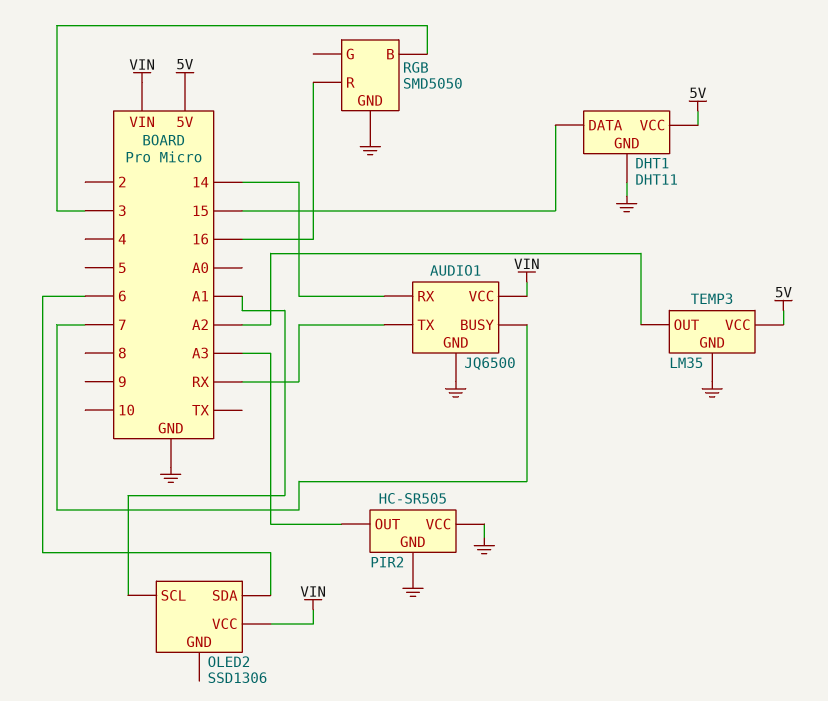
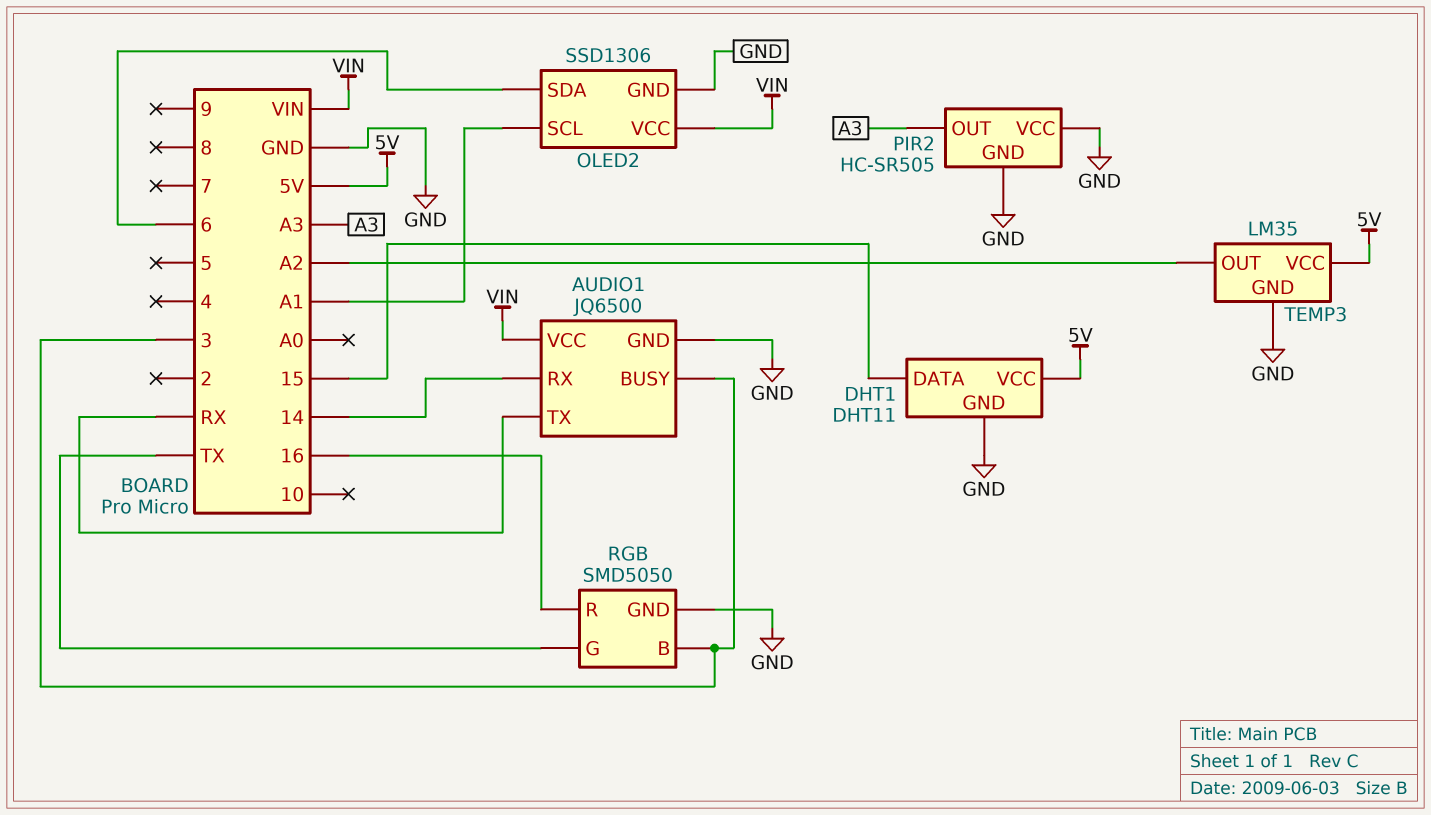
AUDIO1 pin BUSY: 7 -> 3
OLED2 pin GND: none -> GND
RGB pin G: none -> TX

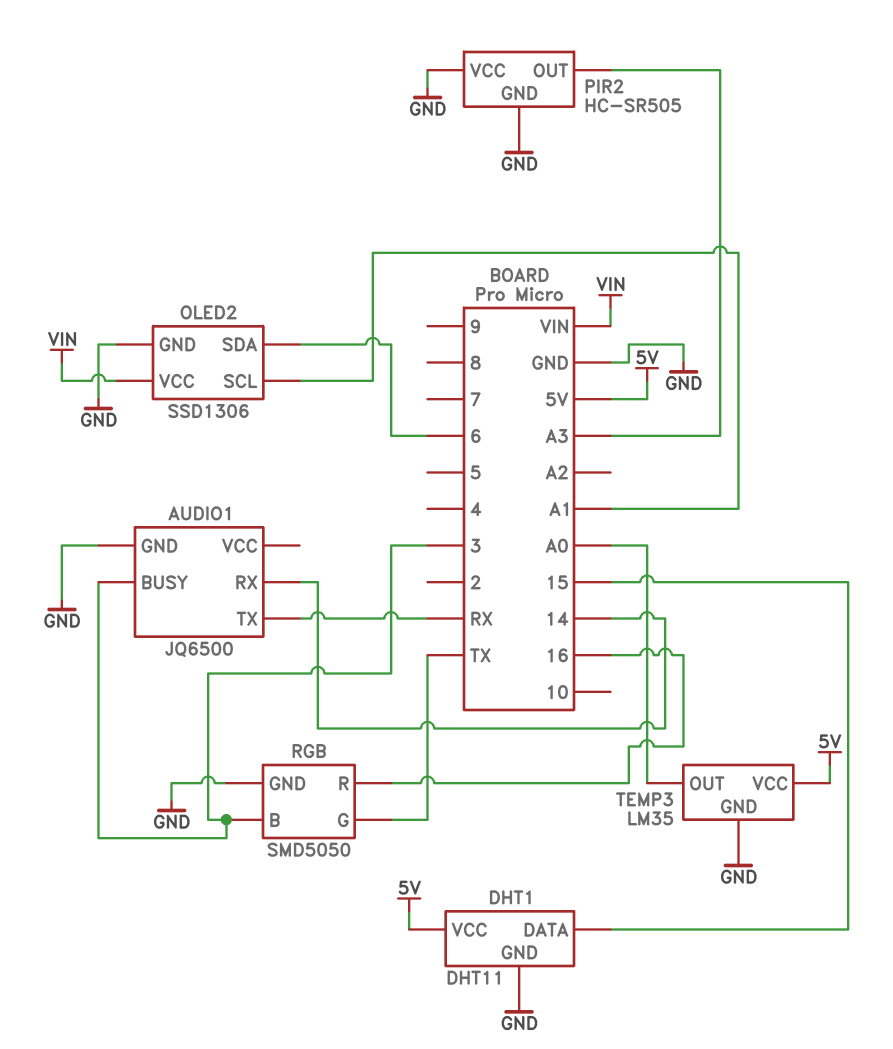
AUDIO1 pin VCC: VIN -> none
TEMP3 pin OUT: A2 -> A0

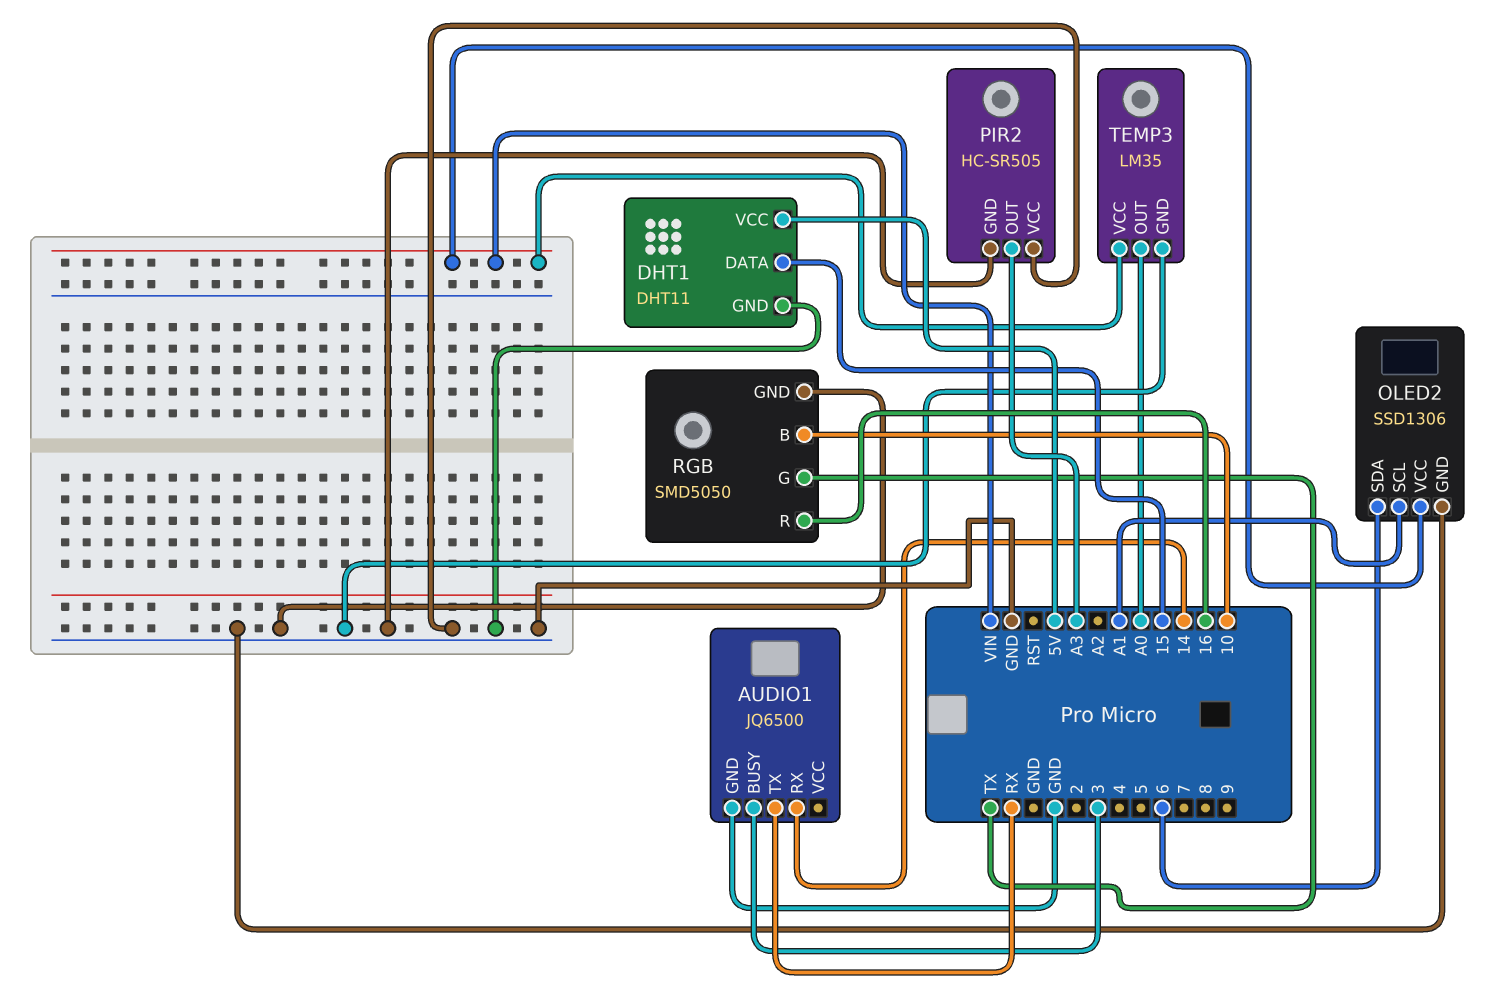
RGB pin B: 3 -> 10
TEMP3 pin VCC: 5V -> VIN

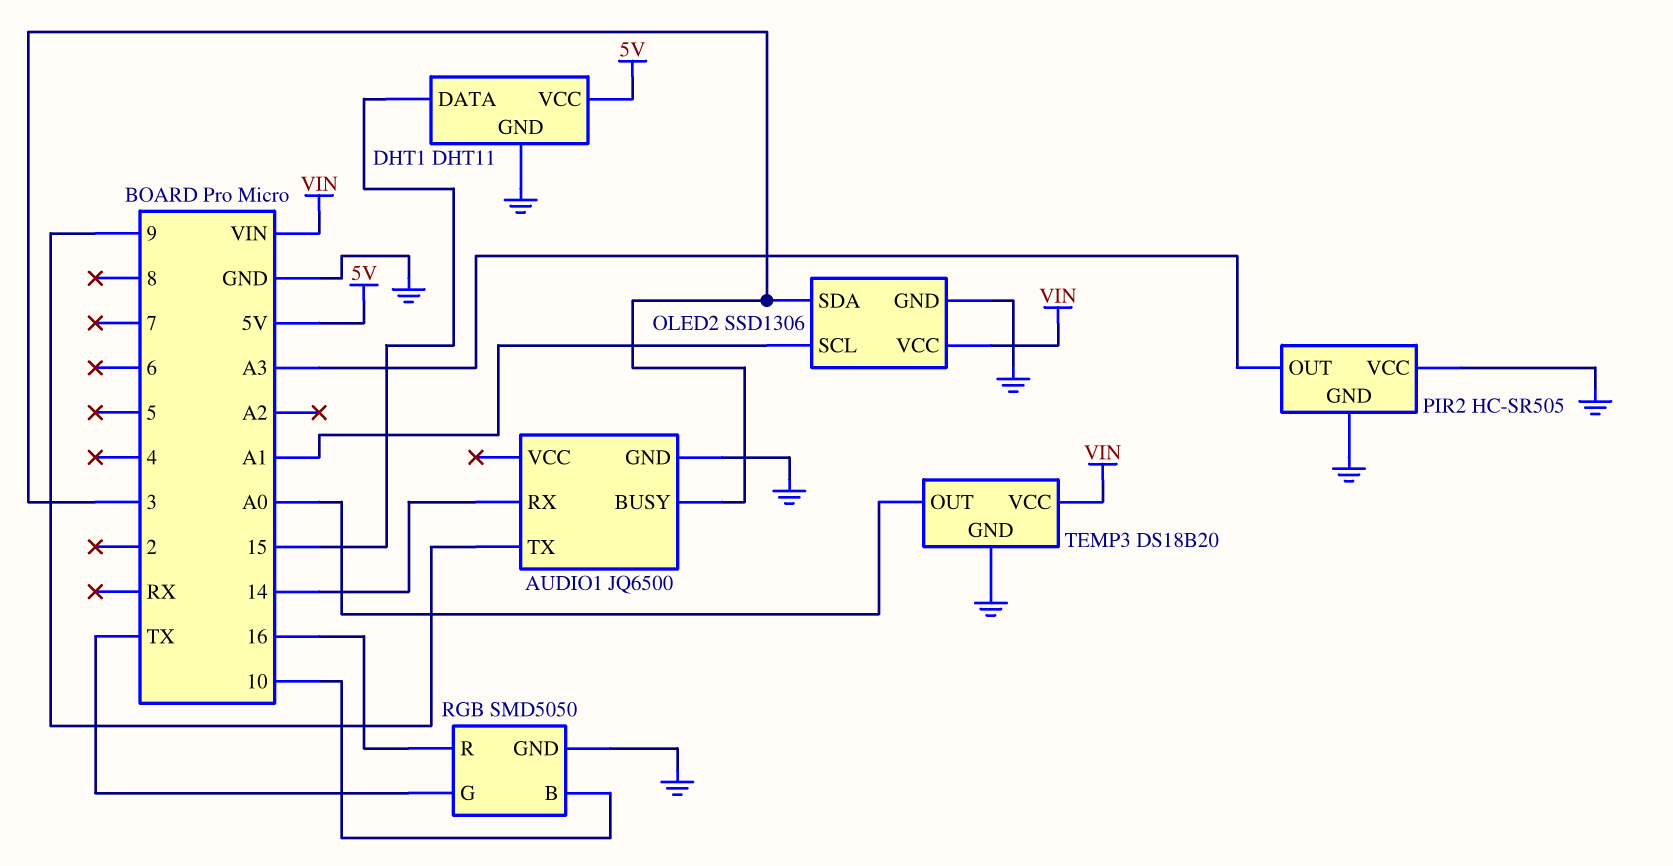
AUDIO1 pin TX: RX -> 9
OLED2 pin SDA: 6 -> 3
TEMP3: LM35 -> DS18B20

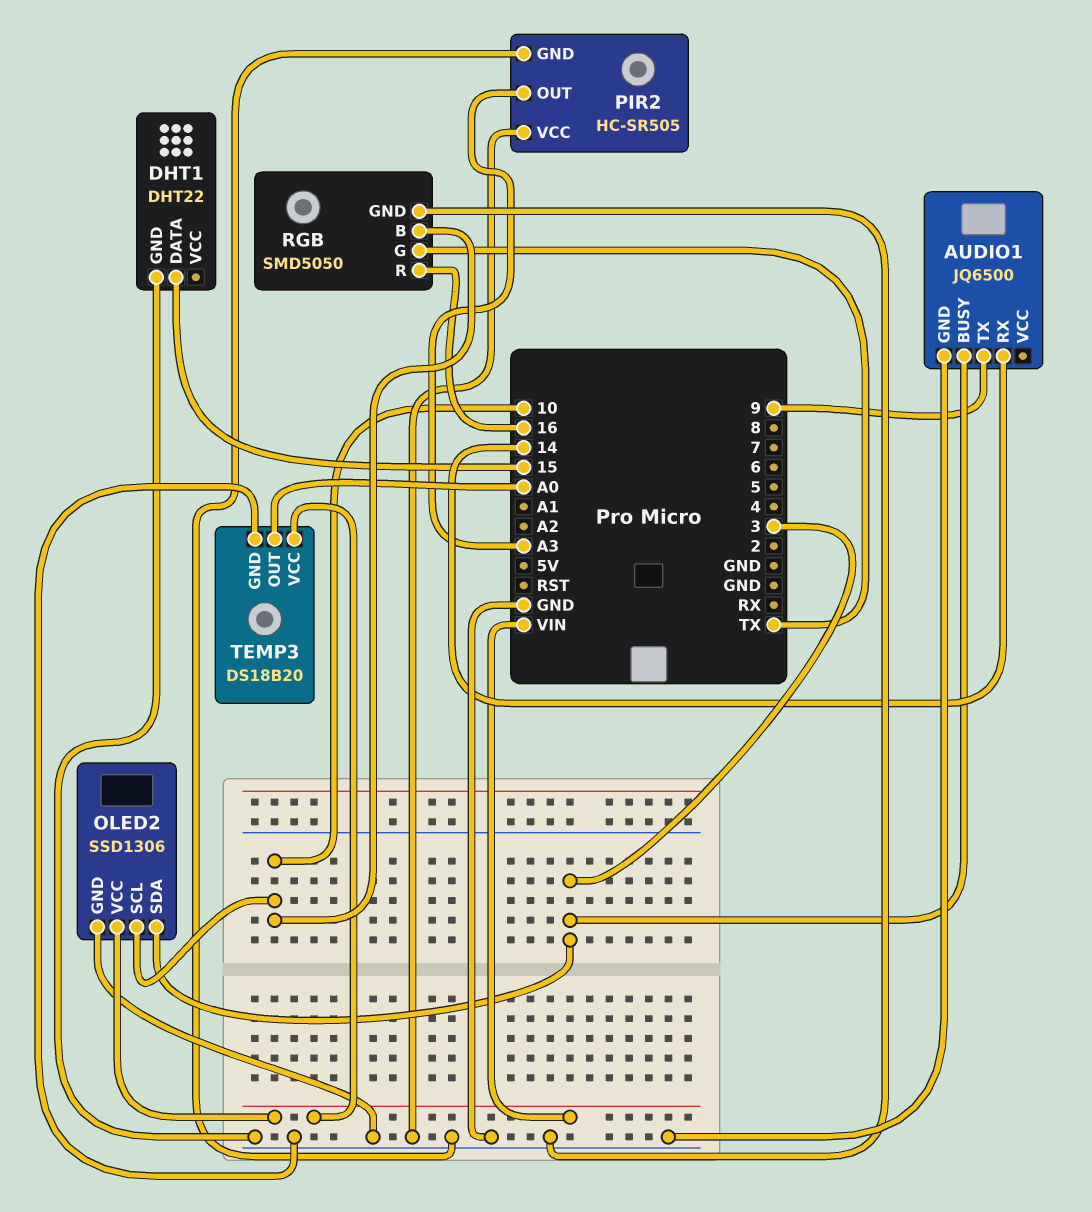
DHT1: DHT11 -> DHT22
DHT1 pin VCC: 5V -> none
OLED2 pin SCL: A1 -> 10

